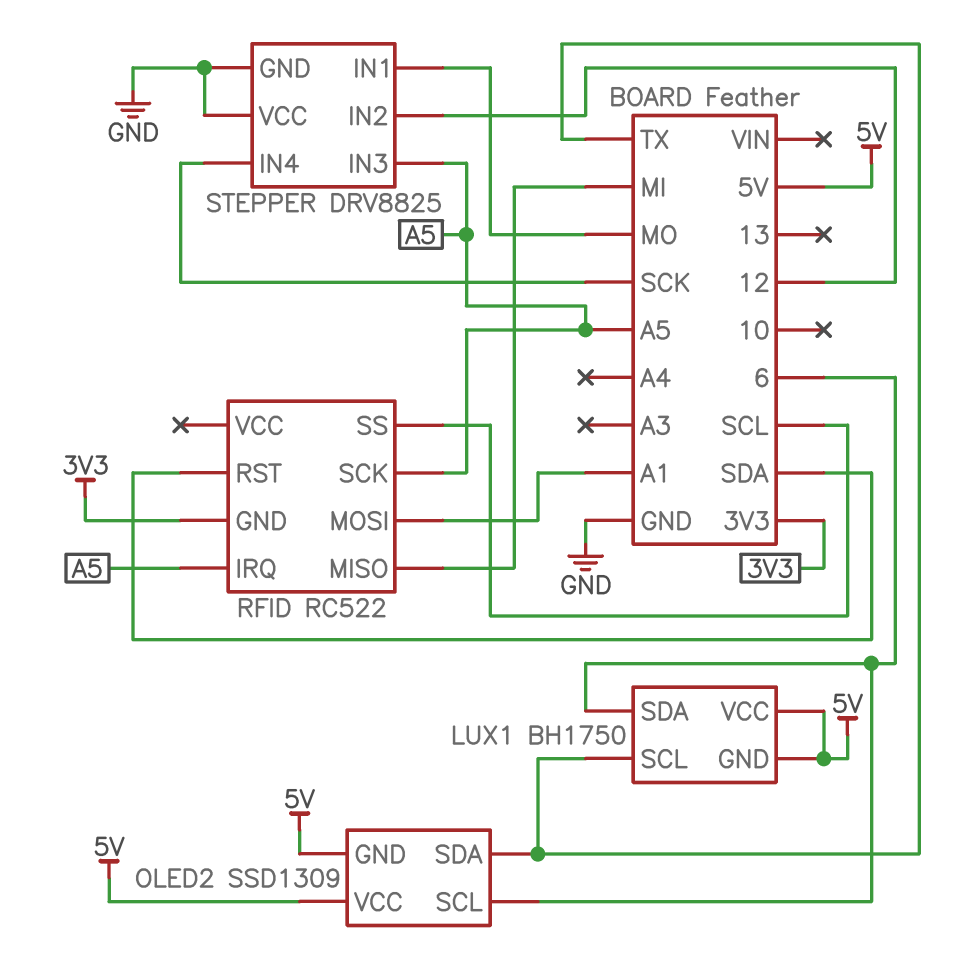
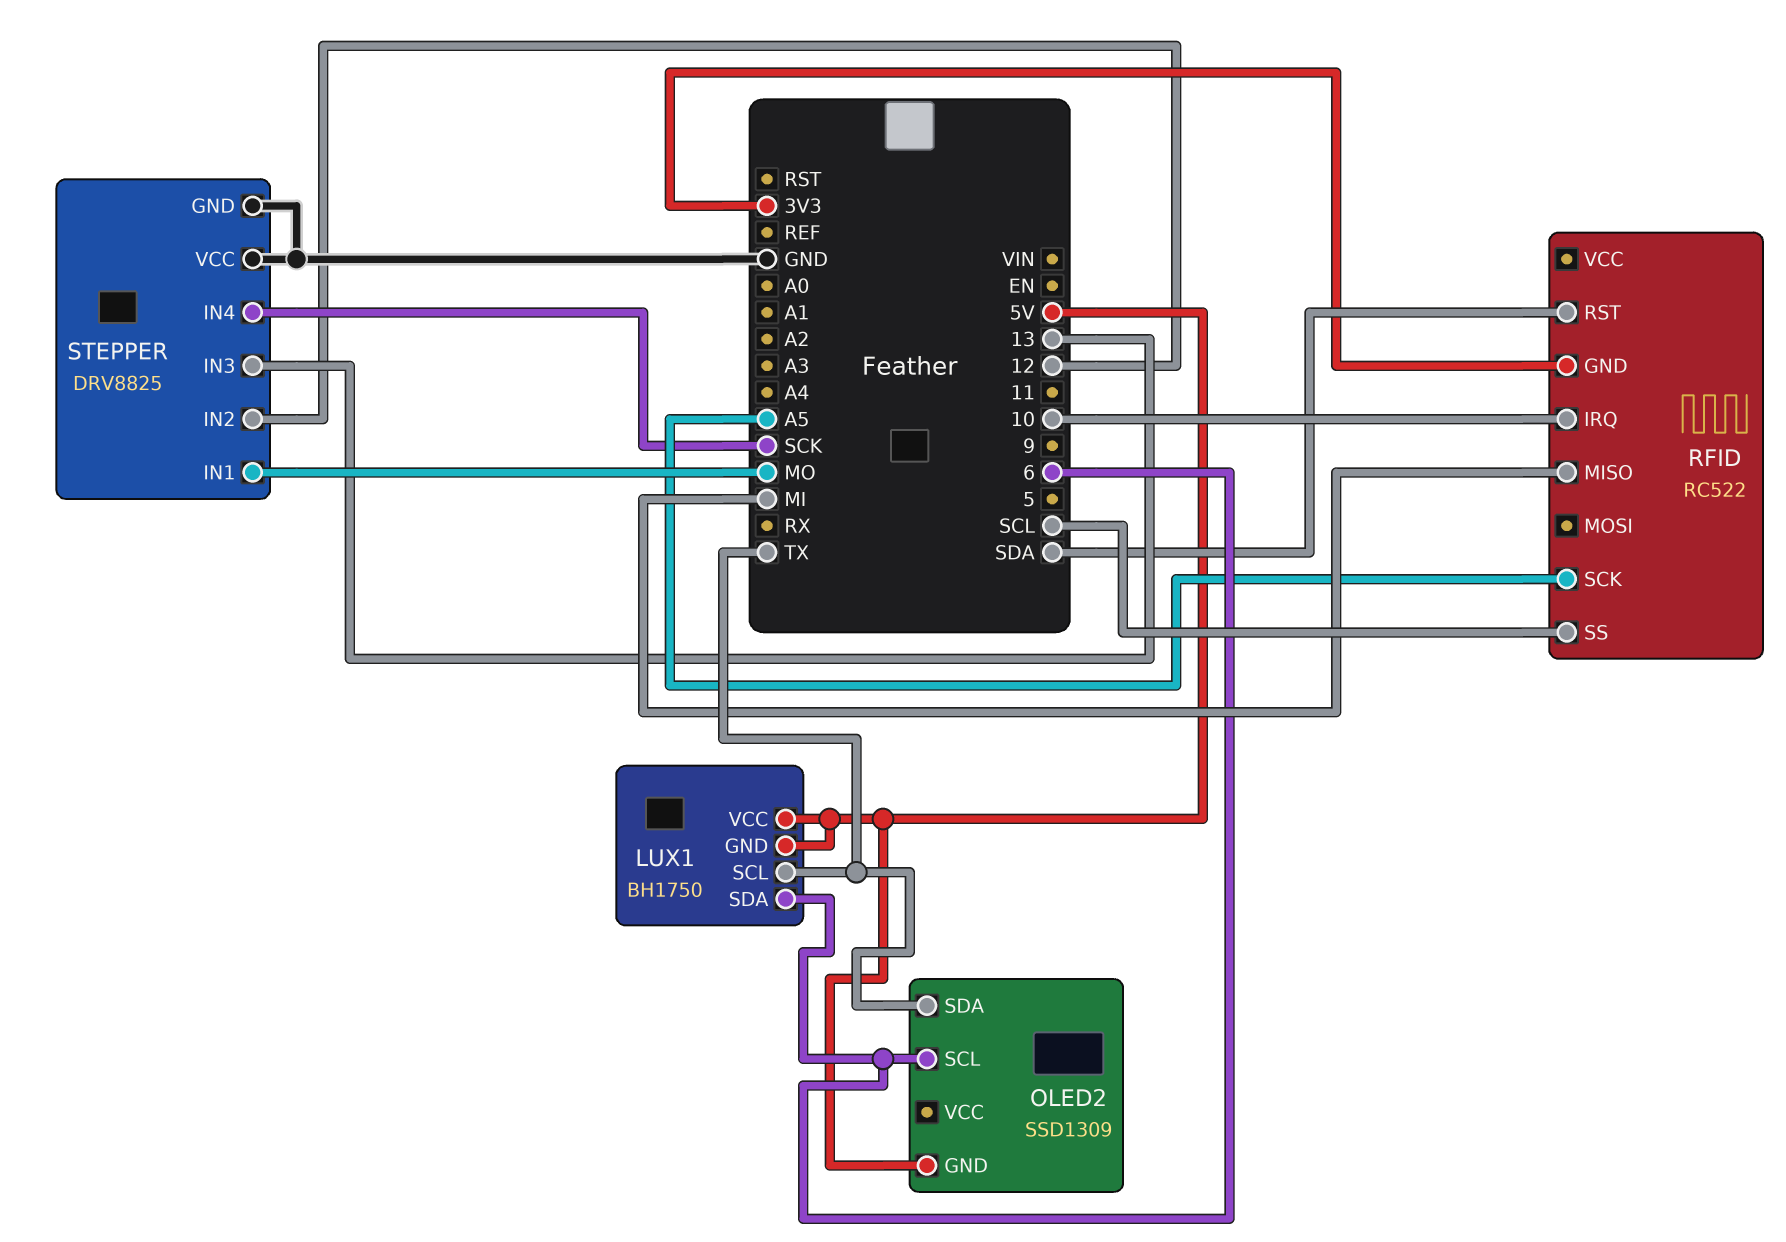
OLED2 pin VCC: 5V -> none
RFID pin IRQ: A5 -> 10
RFID pin MOSI: A1 -> none
STEPPER pin IN3: A5 -> 13

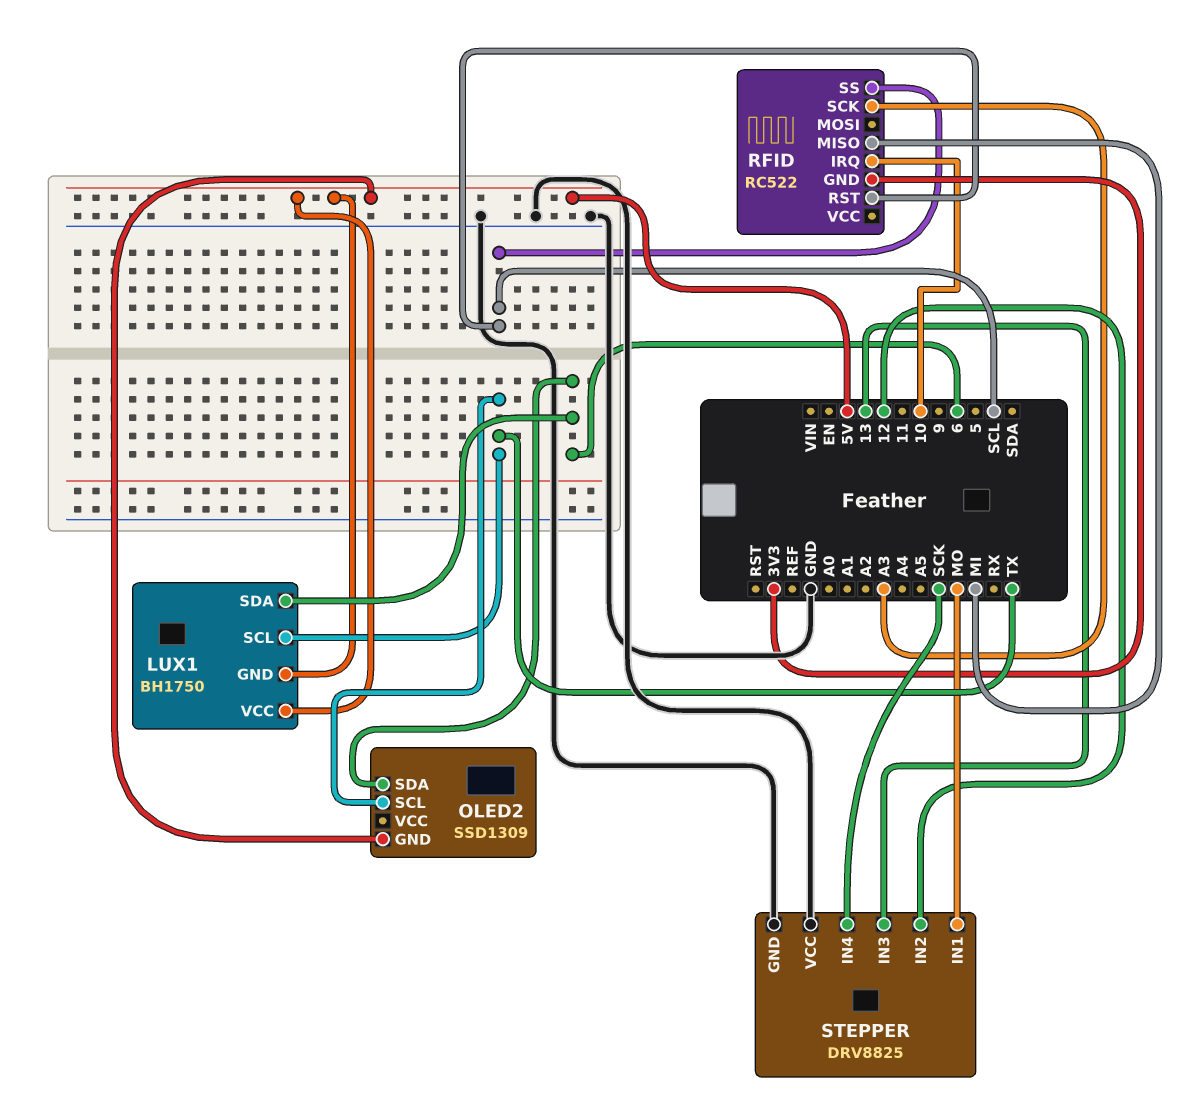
OLED2 pin SCL: 6 -> TX
OLED2 pin SDA: TX -> 6
RFID pin RST: SDA -> SCL
RFID pin SCK: A5 -> A3

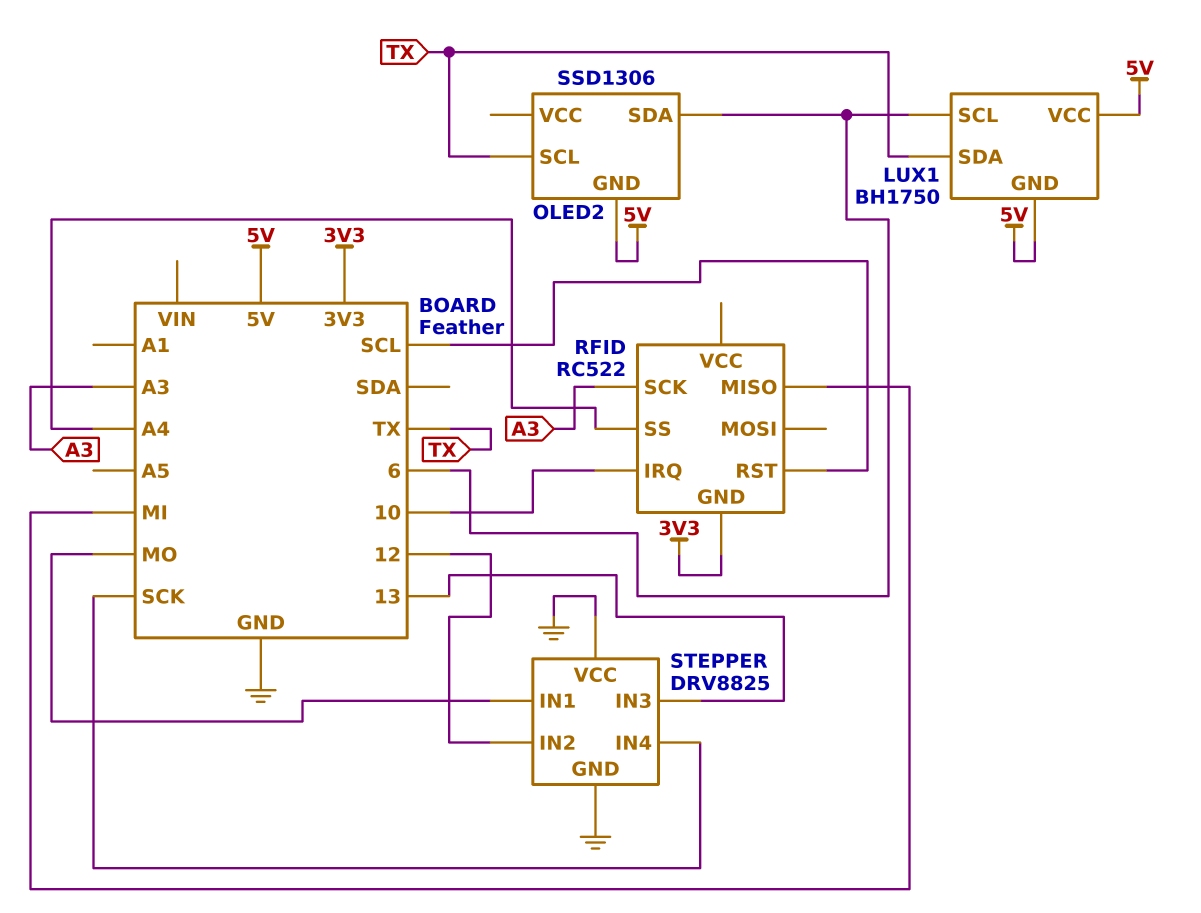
LUX1 pin SCL: TX -> 6
LUX1 pin SDA: 6 -> TX
OLED2: SSD1309 -> SSD1306
RFID pin SS: SCL -> A4

